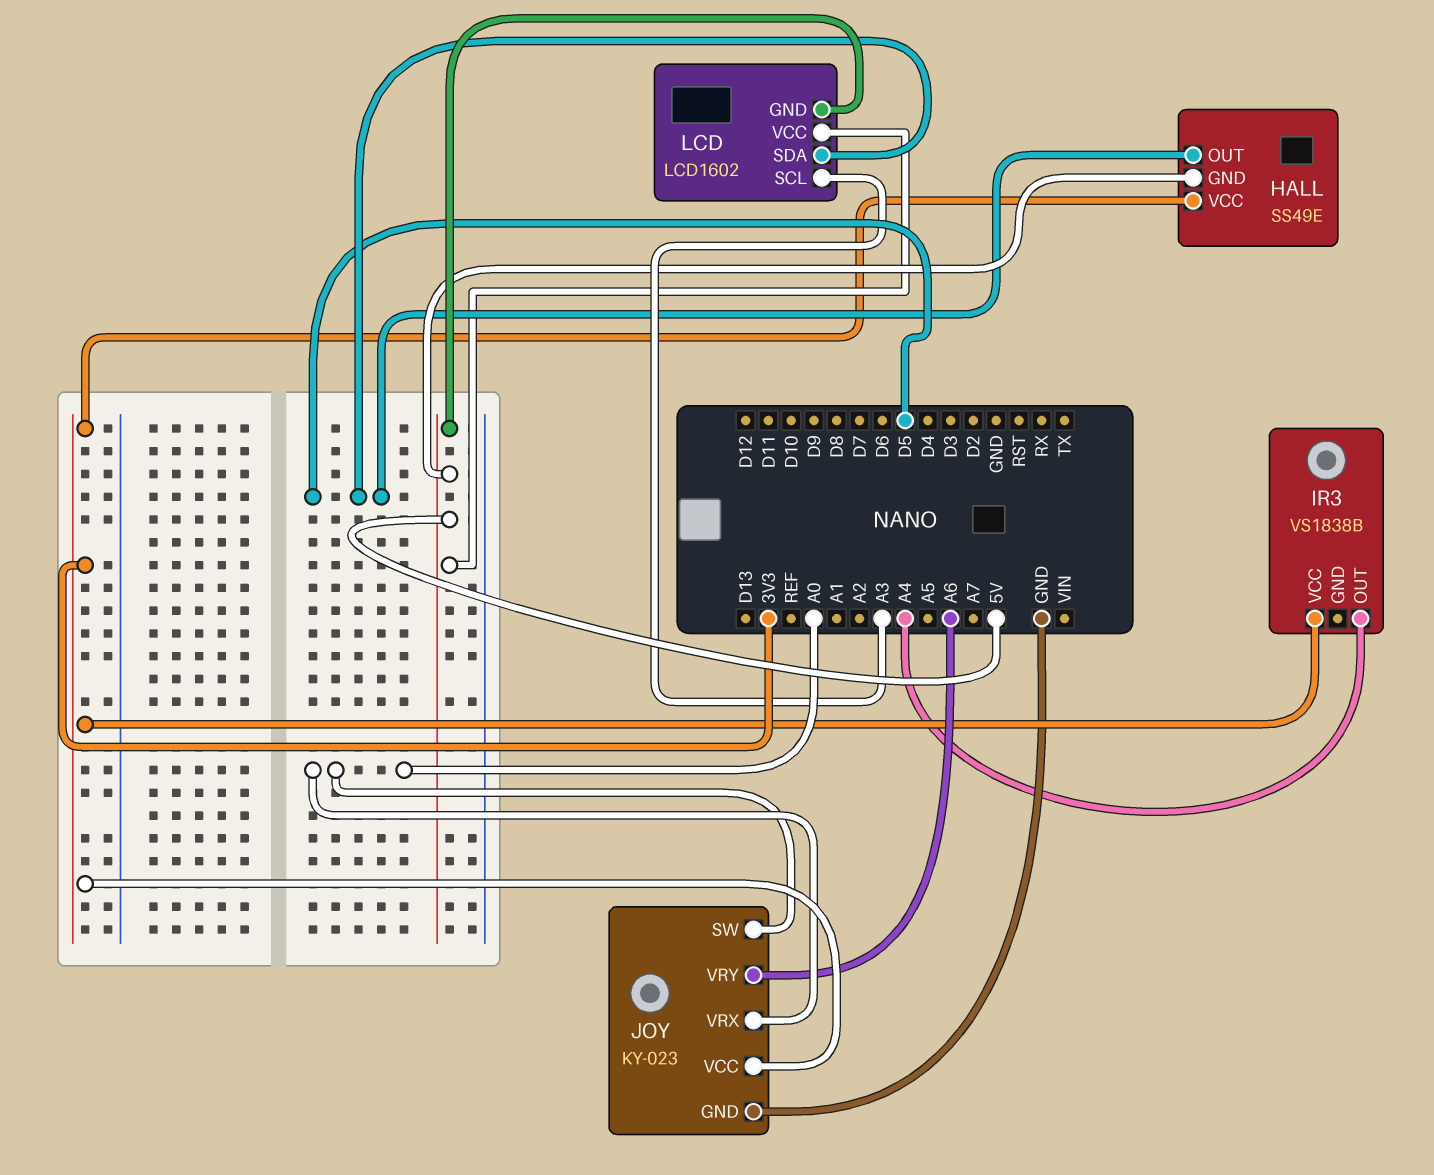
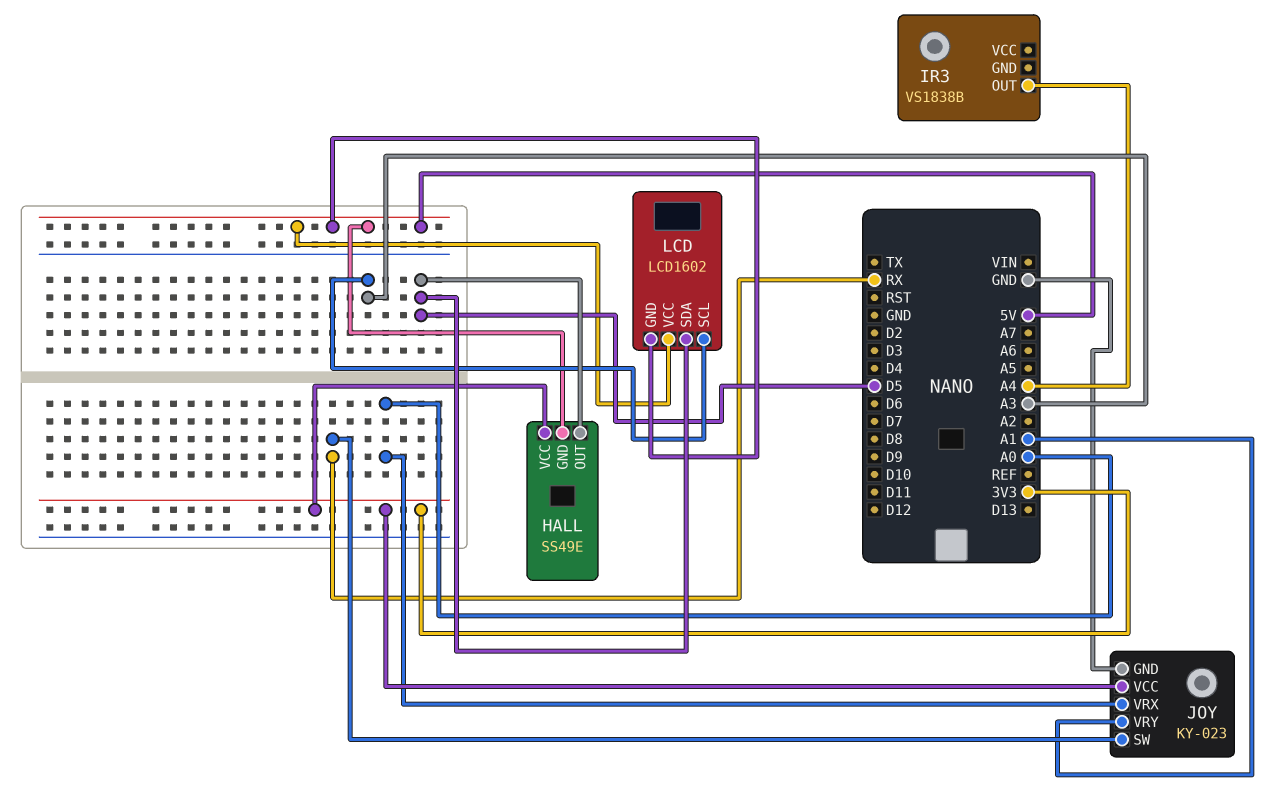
IR3 pin VCC: 3V3 -> none
JOY pin SW: A0 -> RX
JOY pin VRY: A6 -> A1

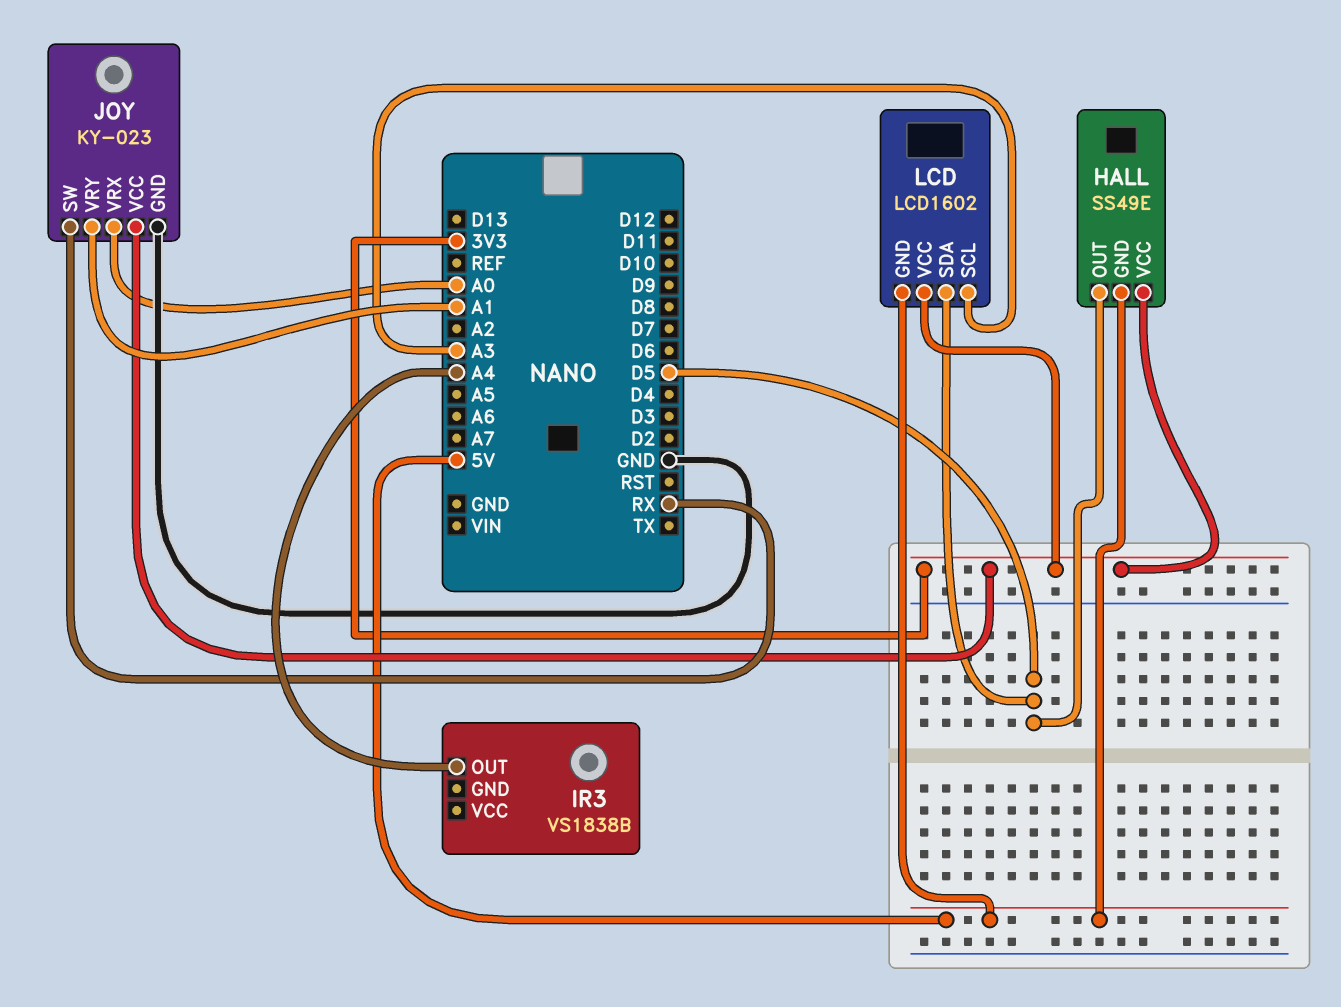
LCD pin VCC: 5V -> 3V3

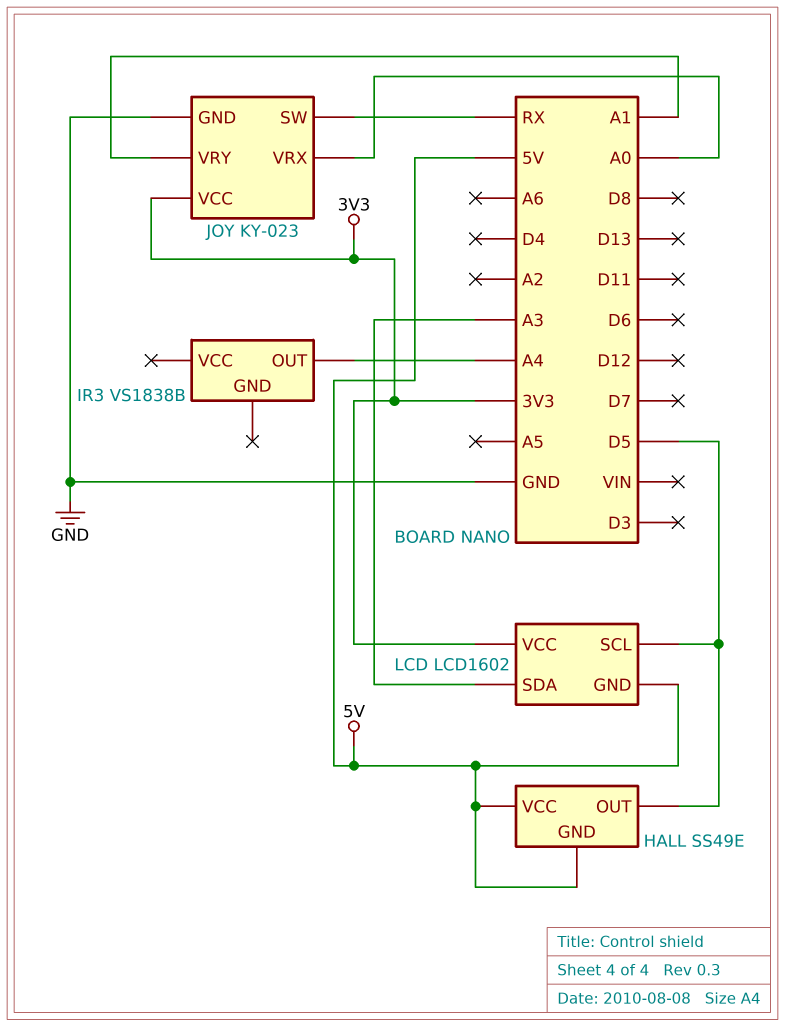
HALL pin VCC: 3V3 -> 5V
LCD pin SCL: A3 -> D5
LCD pin SDA: D5 -> A3

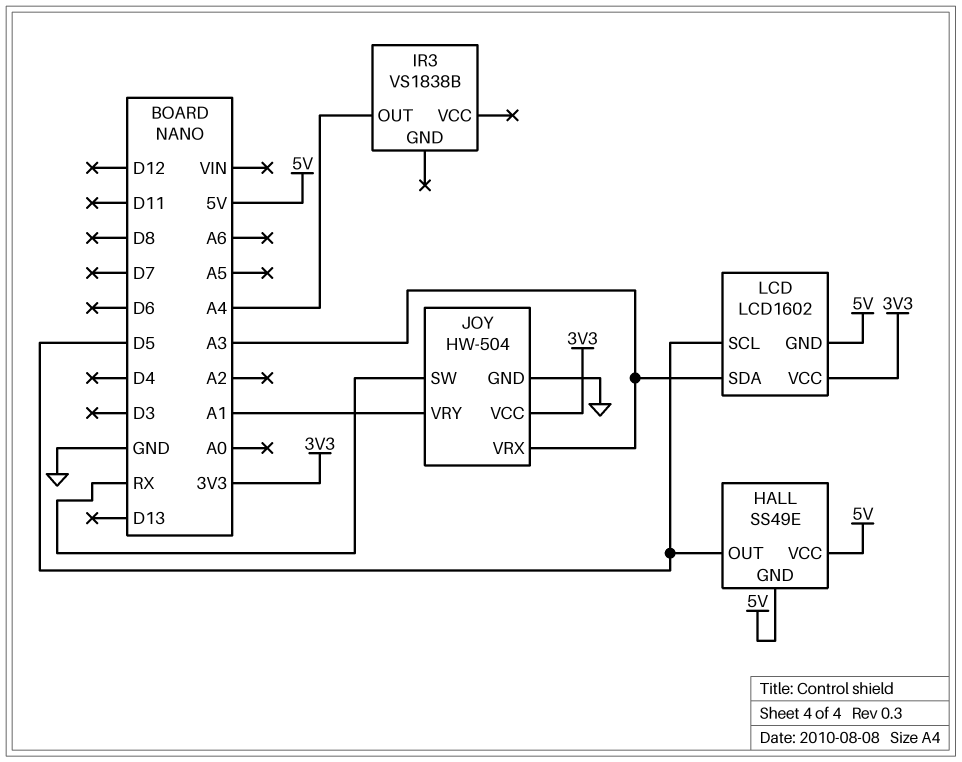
JOY: KY-023 -> HW-504
JOY pin VRX: A0 -> A3

